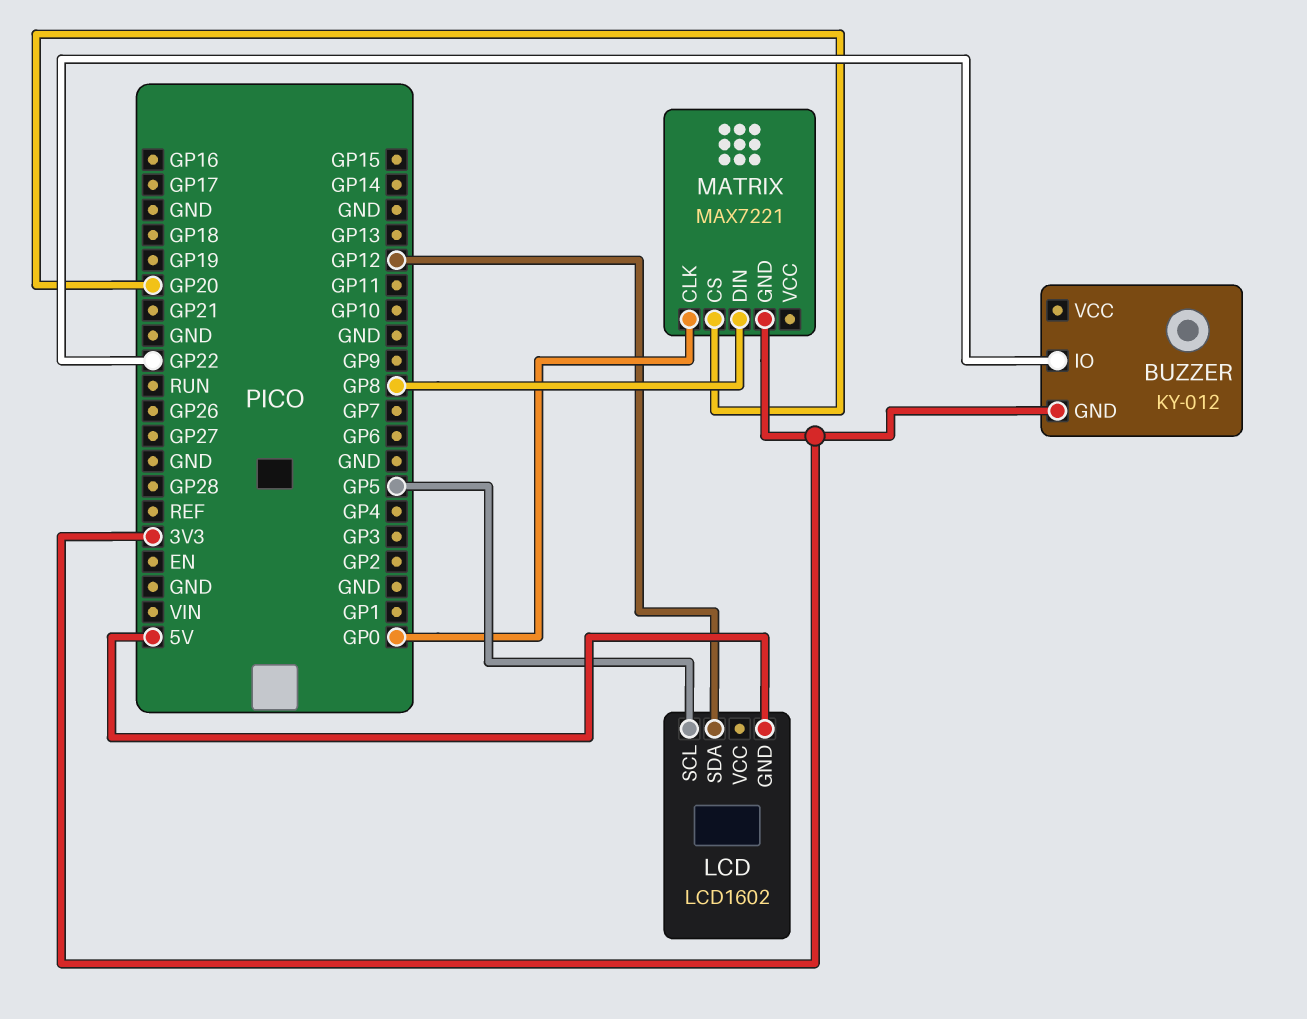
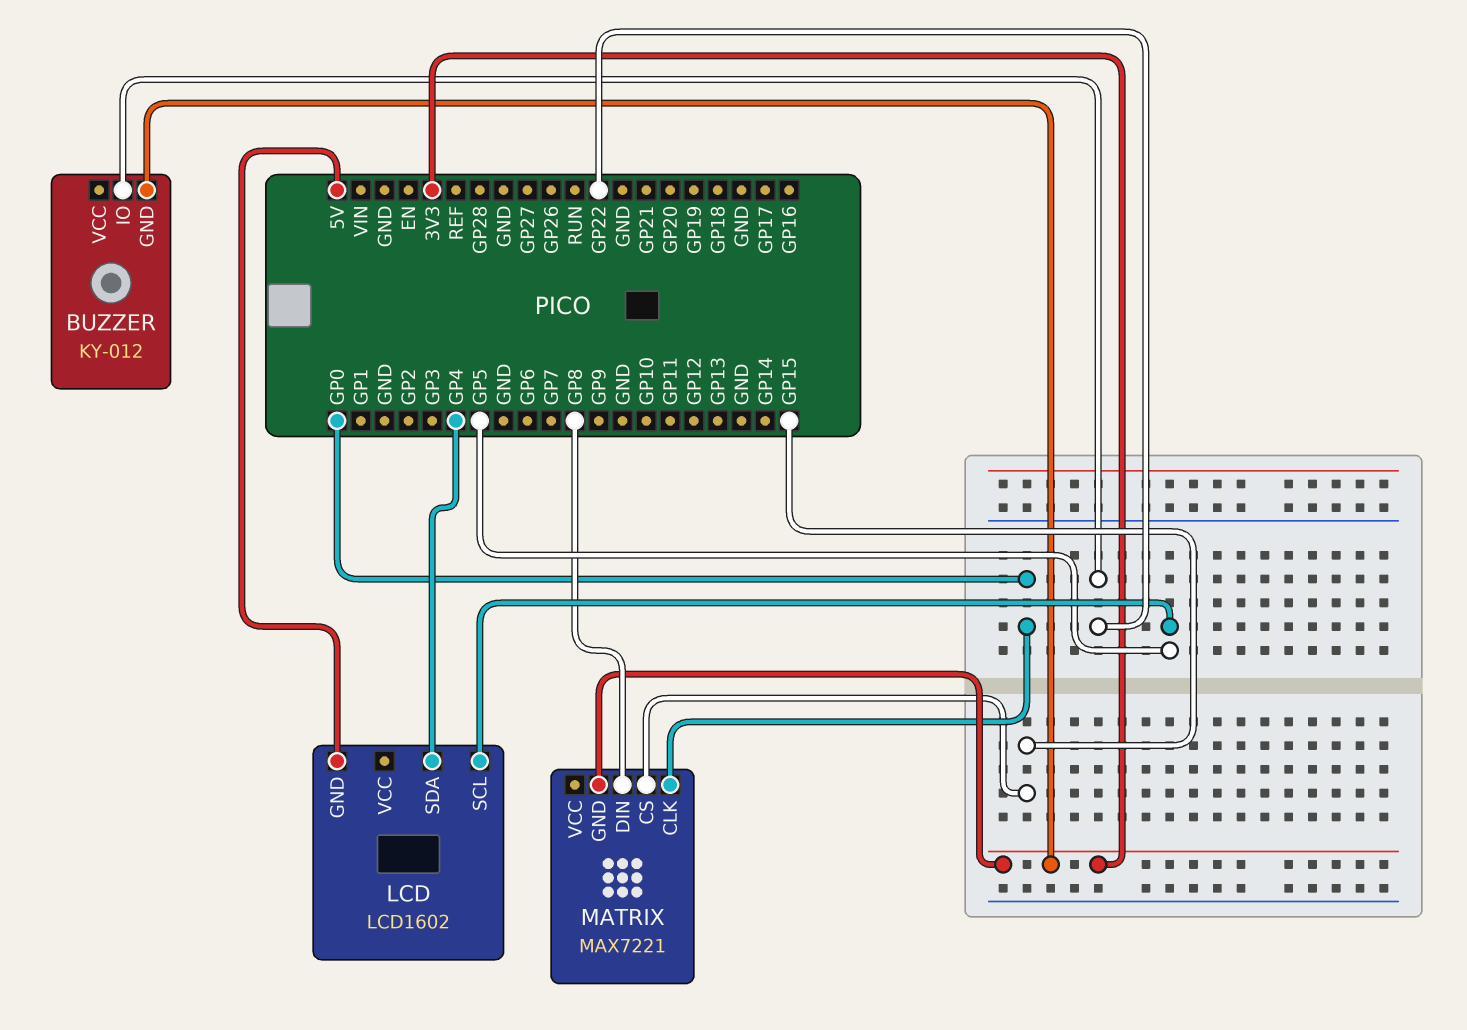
LCD pin SDA: GP12 -> GP4
MATRIX pin CS: GP20 -> GP15

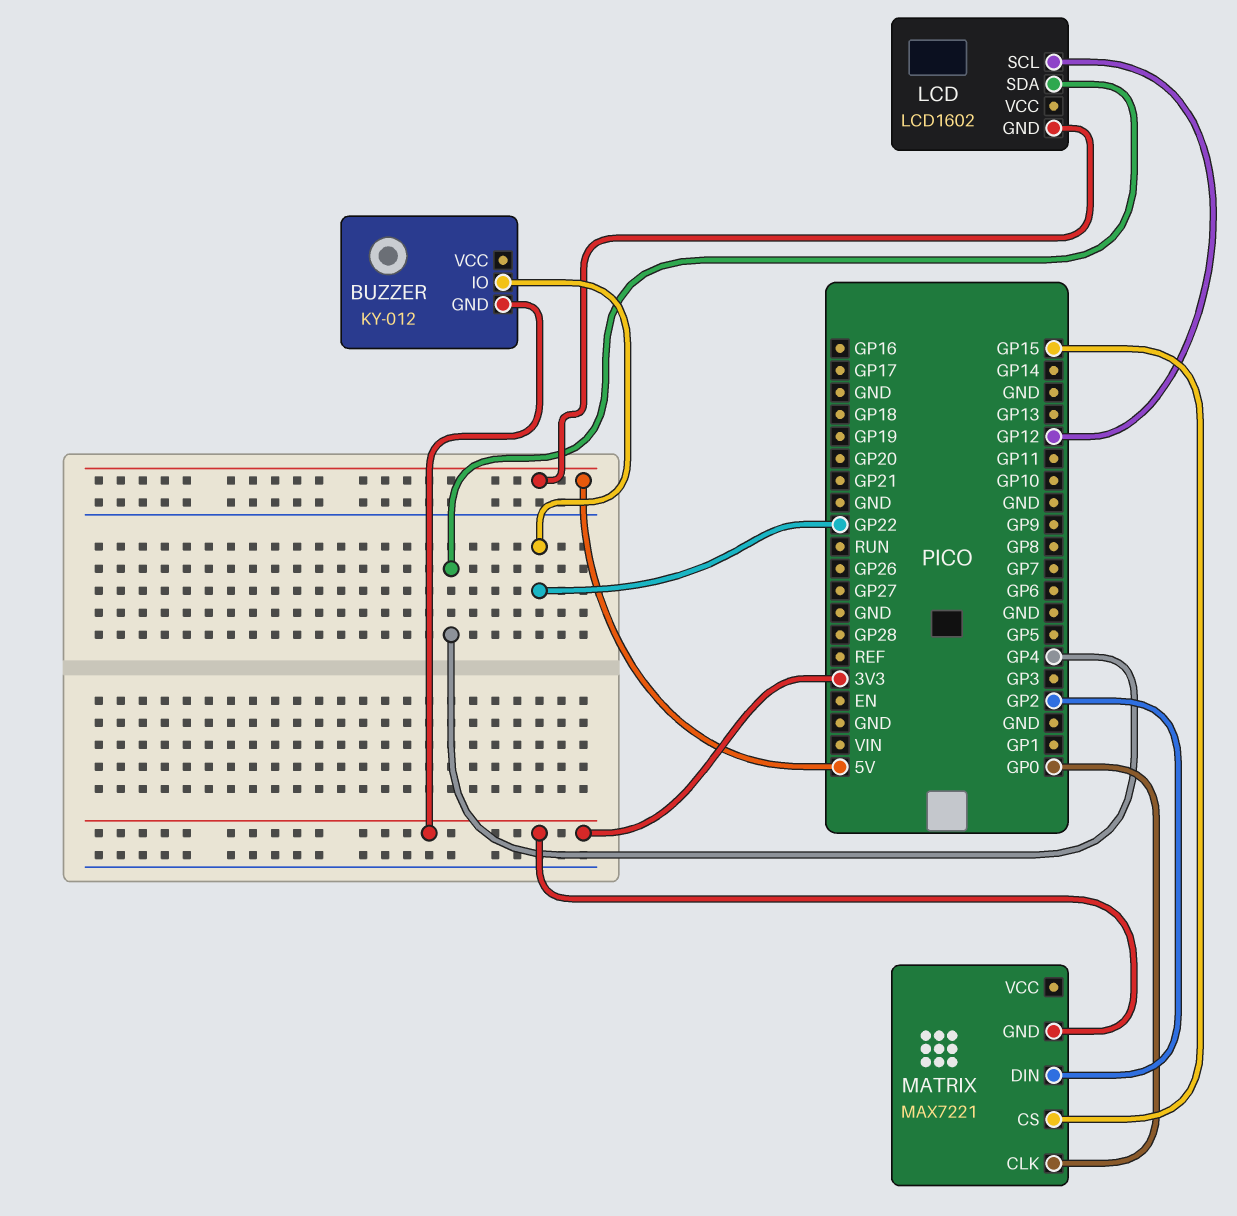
LCD pin SCL: GP5 -> GP12
MATRIX pin DIN: GP8 -> GP2

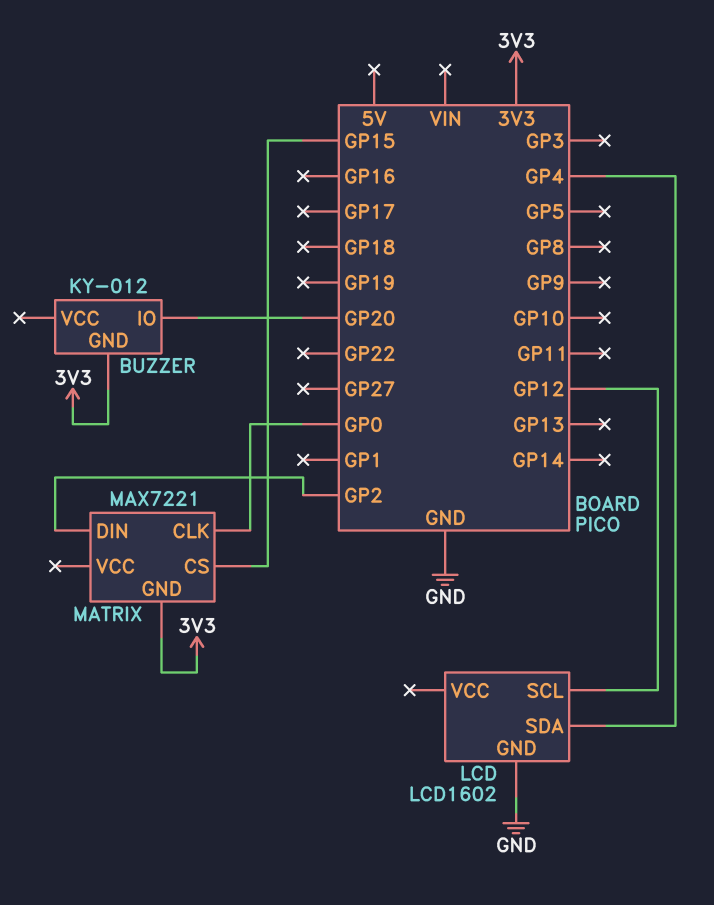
BUZZER pin IO: GP22 -> GP20
LCD pin GND: 5V -> GND

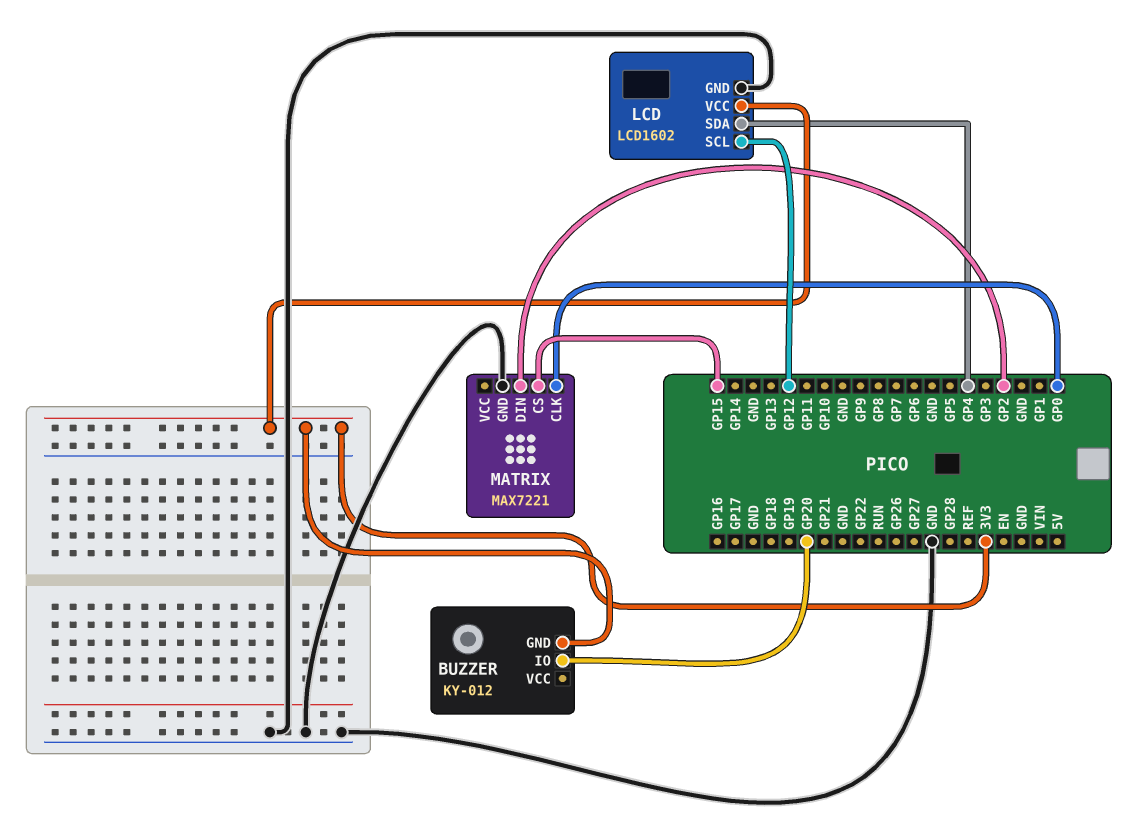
LCD pin VCC: none -> 3V3
MATRIX pin GND: 3V3 -> GND

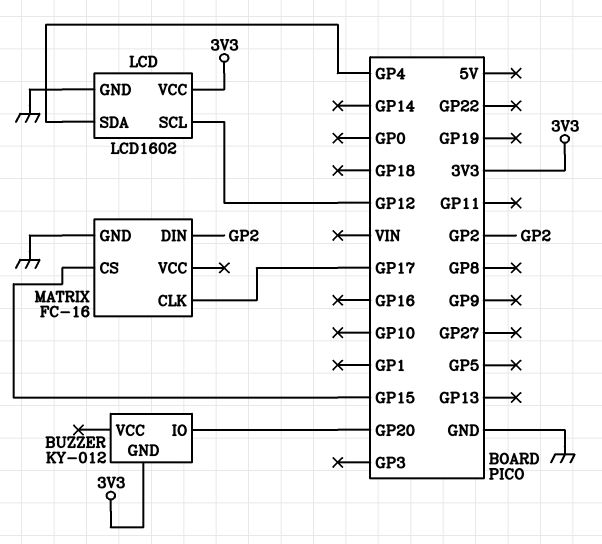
MATRIX: MAX7221 -> FC-16
MATRIX pin CLK: GP0 -> GP17

